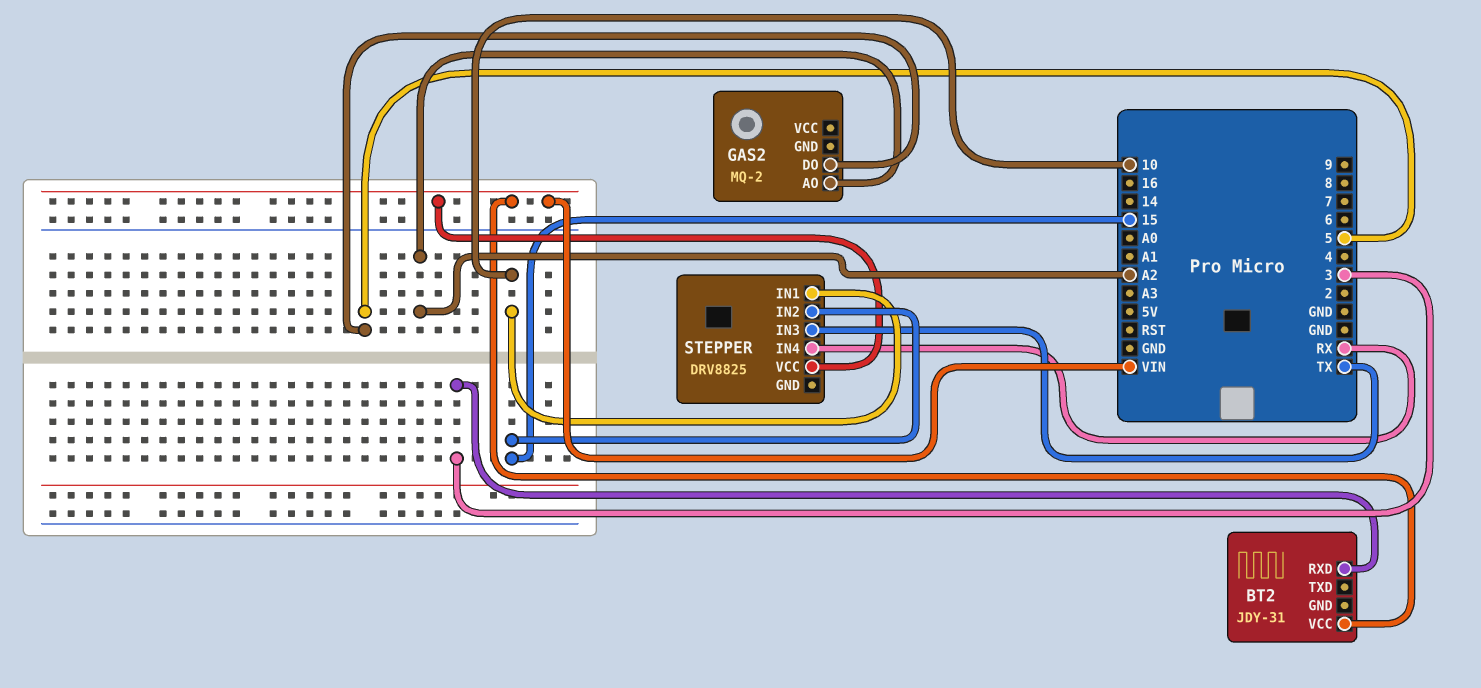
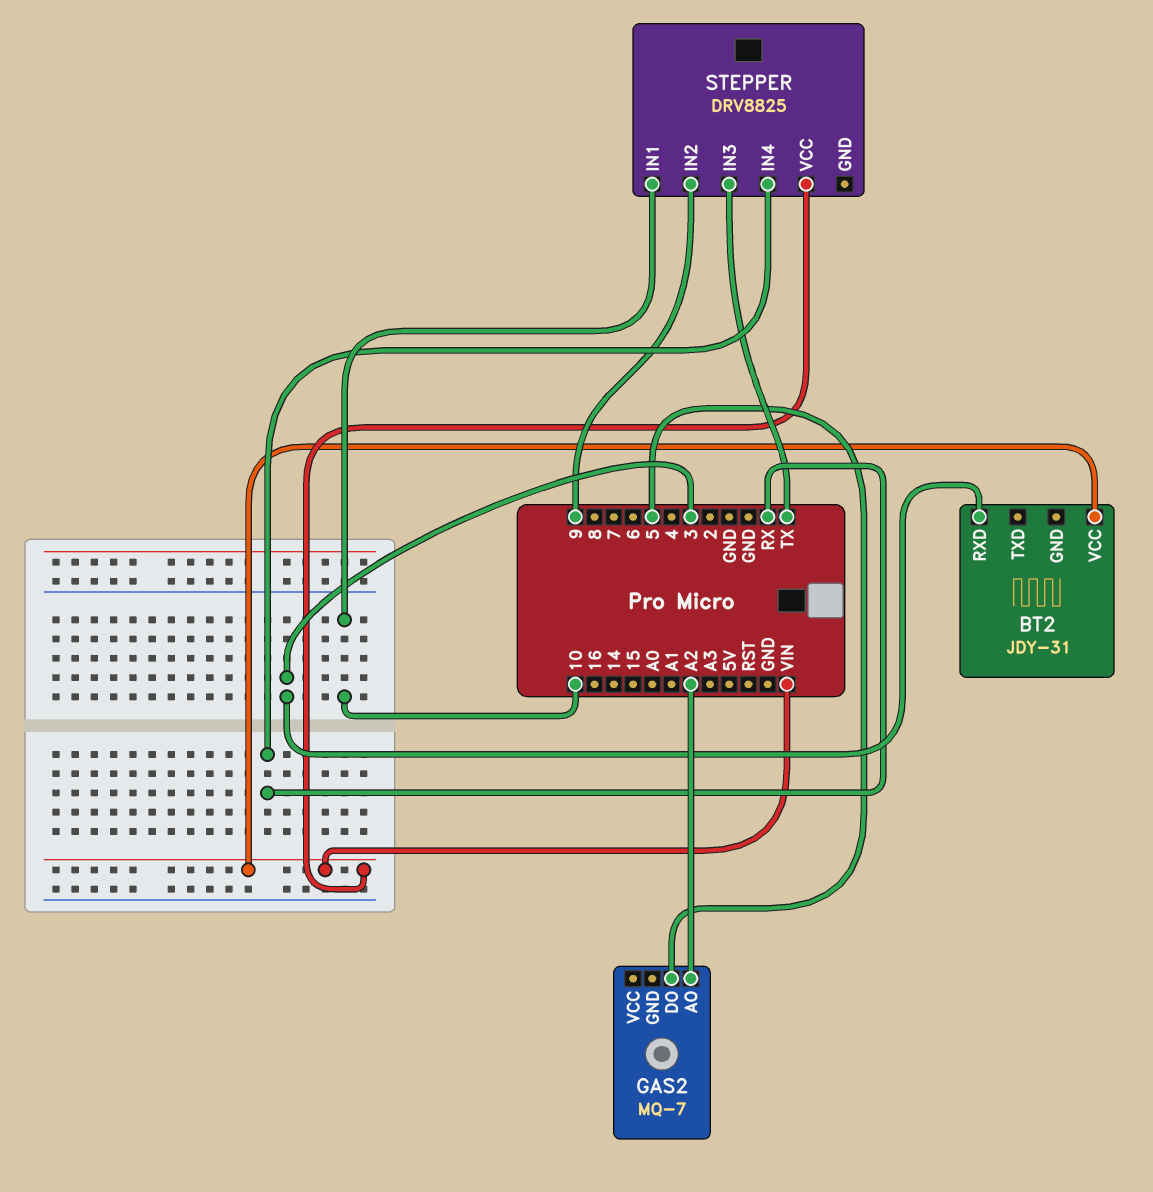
GAS2: MQ-2 -> MQ-7
STEPPER pin IN2: 15 -> 9

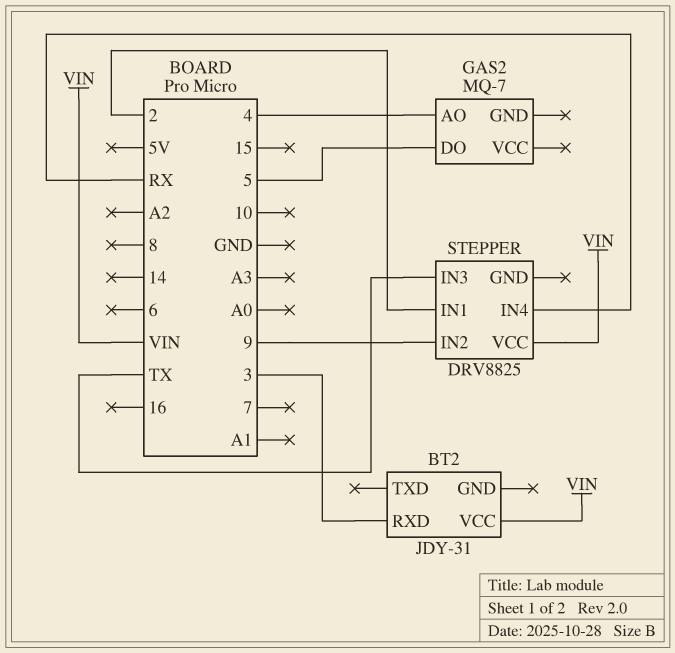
GAS2 pin AO: A2 -> 4
STEPPER pin IN1: 10 -> 2

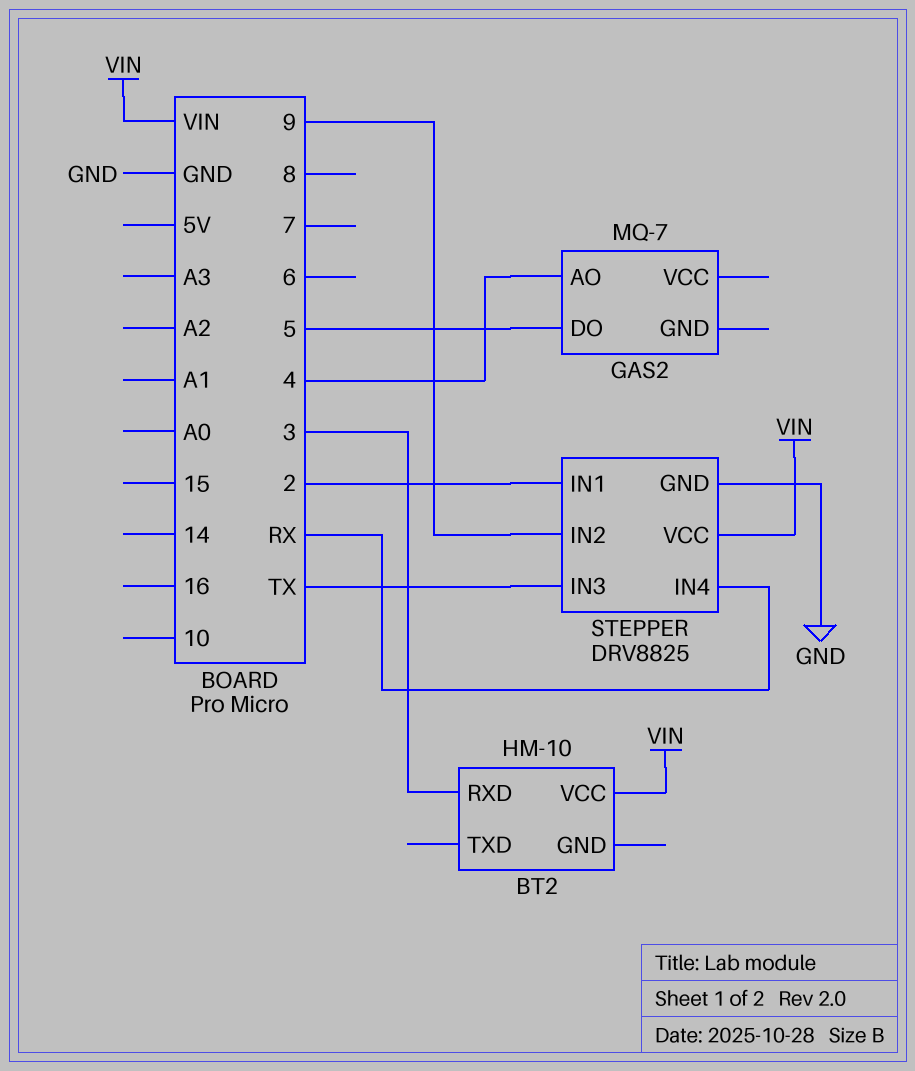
BT2: JDY-31 -> HM-10
STEPPER pin GND: none -> GND

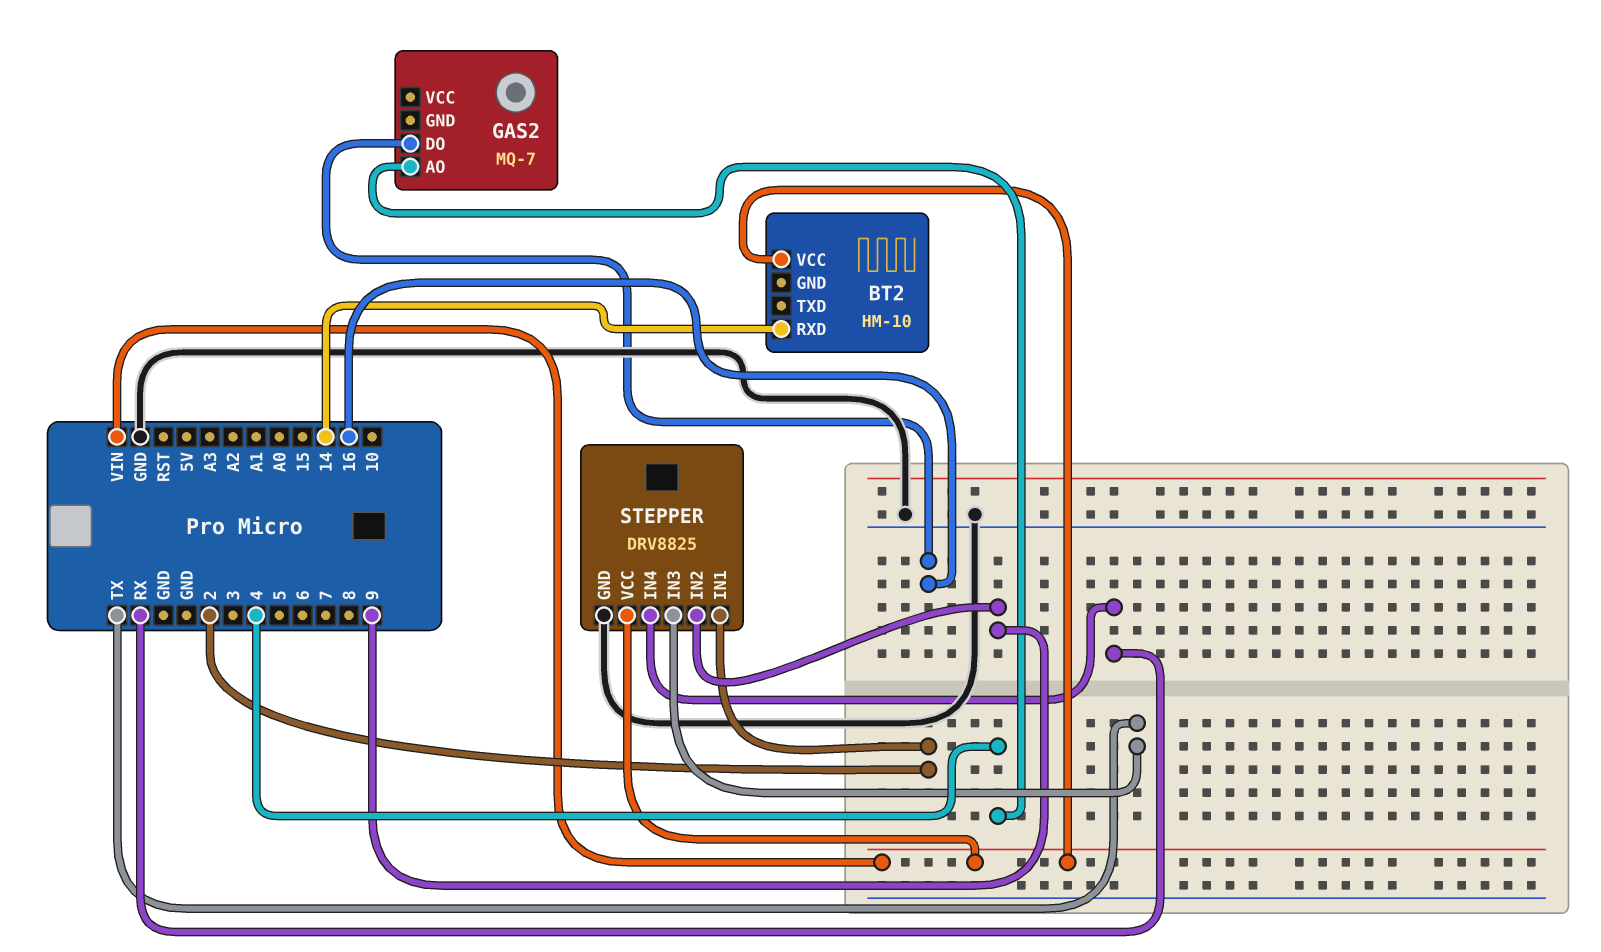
BT2 pin RXD: 3 -> 14
GAS2 pin DO: 5 -> 16

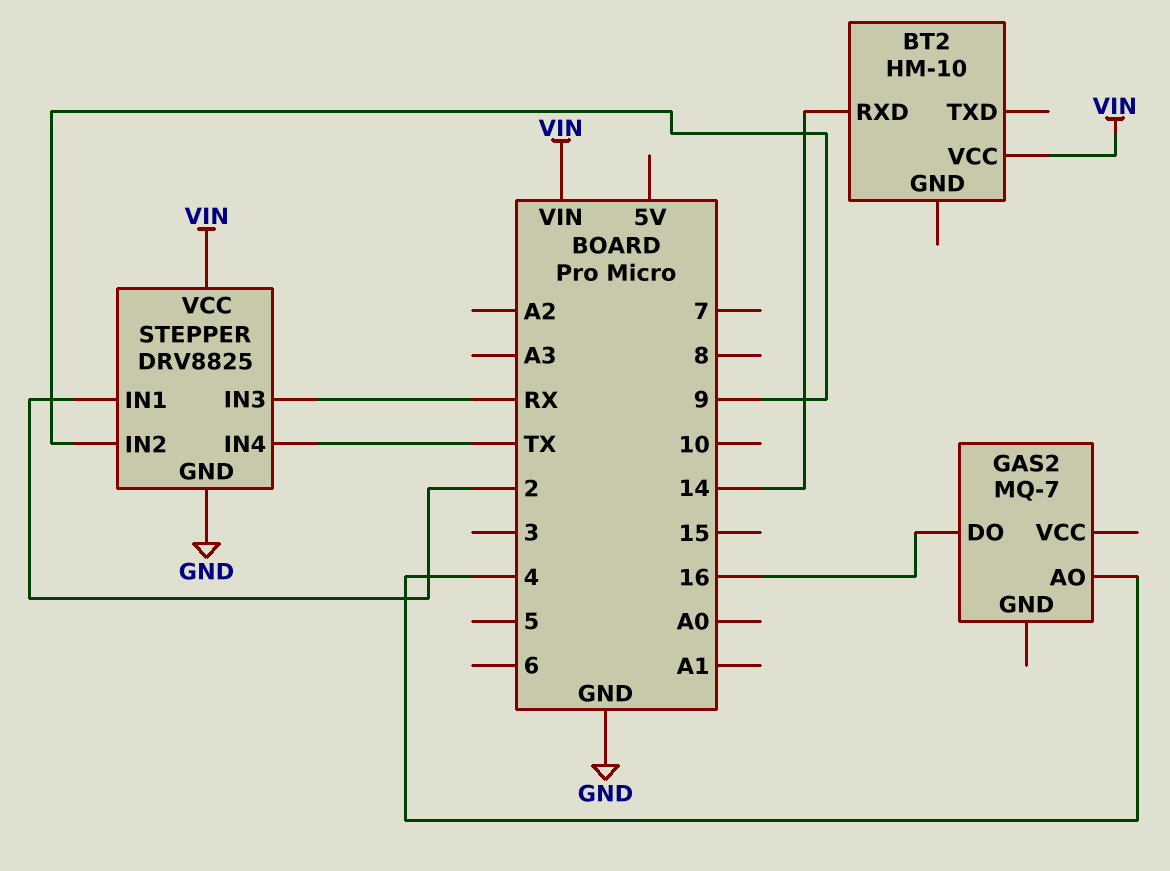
STEPPER pin IN3: TX -> RX
STEPPER pin IN4: RX -> TX

